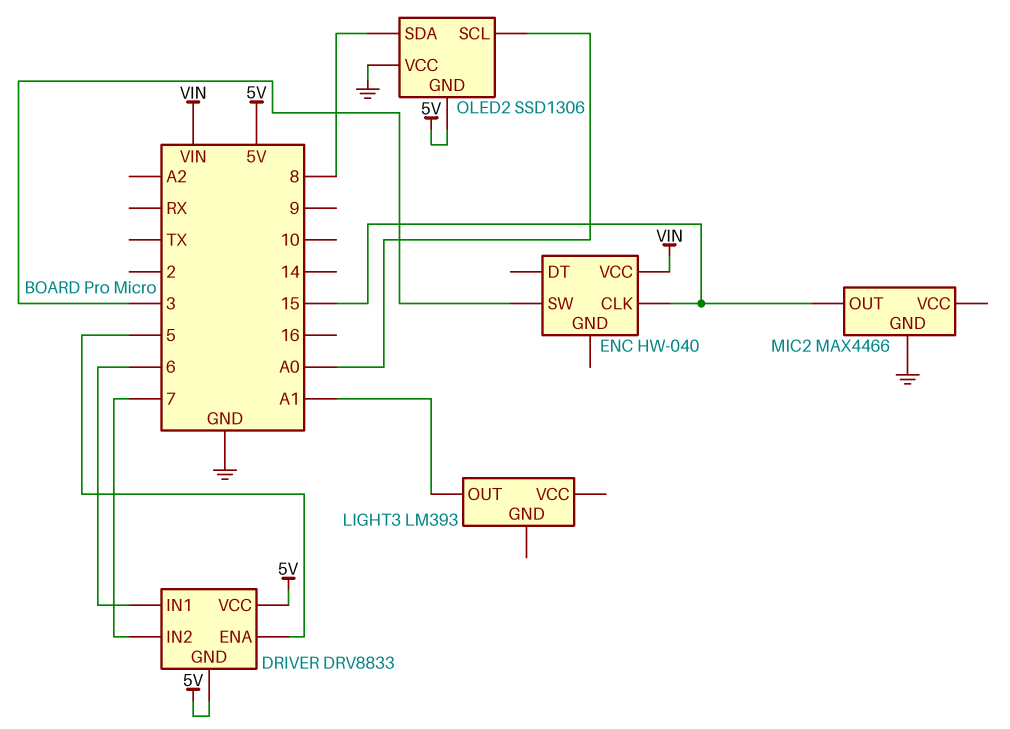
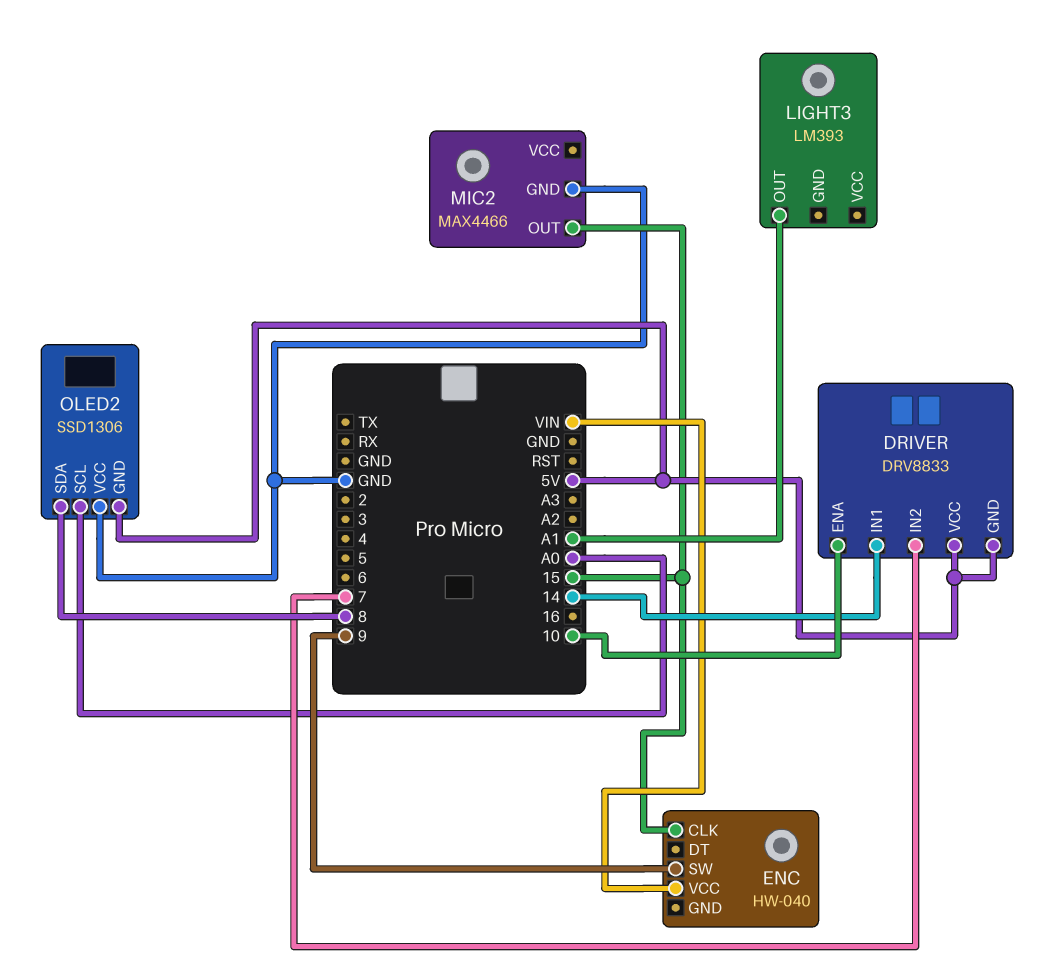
DRIVER pin ENA: 5 -> 10
DRIVER pin IN1: 6 -> 14
ENC pin SW: 3 -> 9

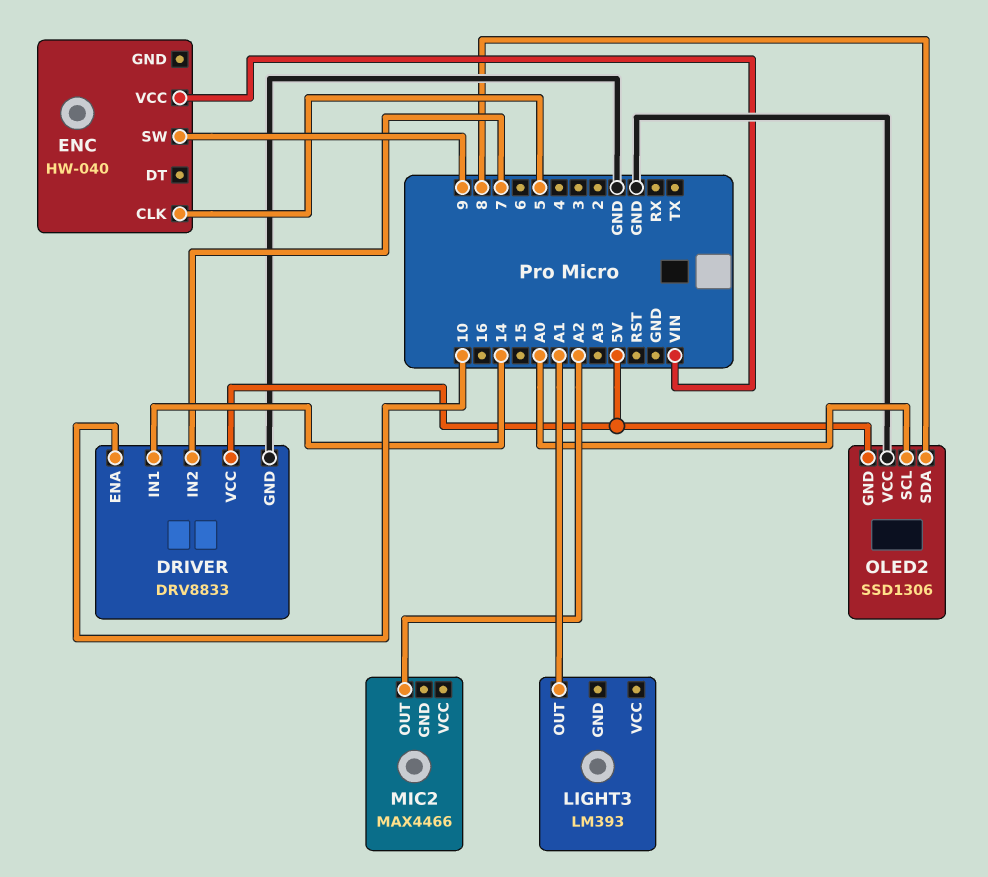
DRIVER pin GND: 5V -> GND
ENC pin CLK: 15 -> 5
MIC2 pin GND: GND -> none
MIC2 pin OUT: 15 -> A2

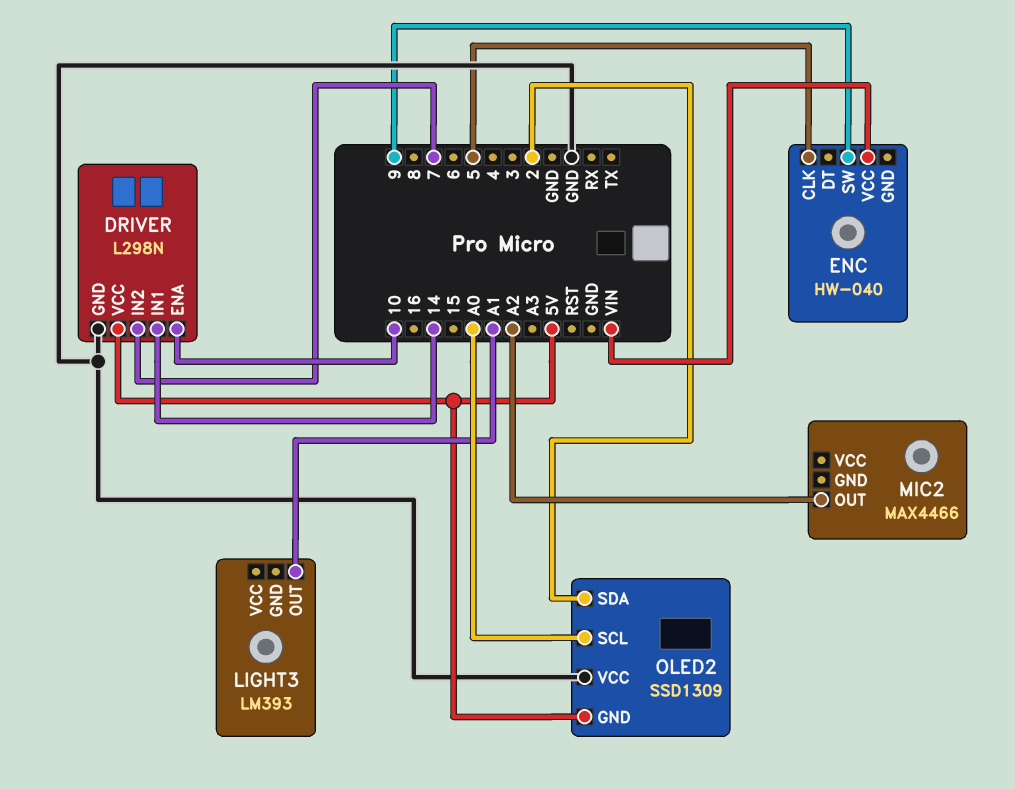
DRIVER: DRV8833 -> L298N
OLED2: SSD1306 -> SSD1309
OLED2 pin SDA: 8 -> 2

